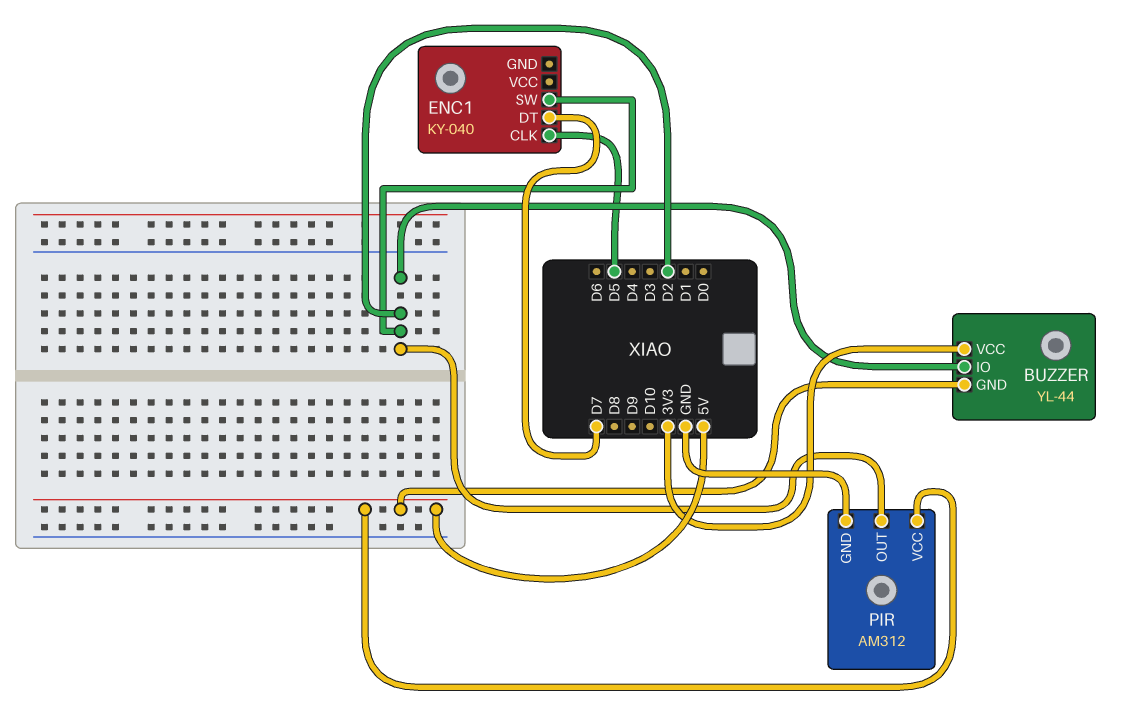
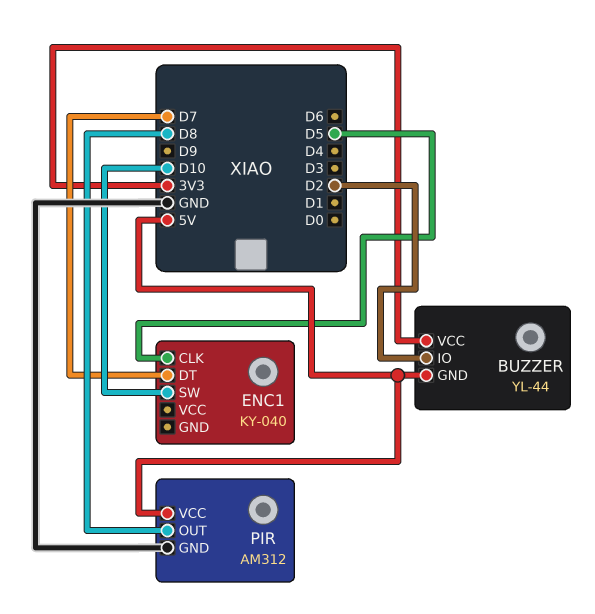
ENC1 pin SW: D2 -> D10
PIR pin OUT: D2 -> D8

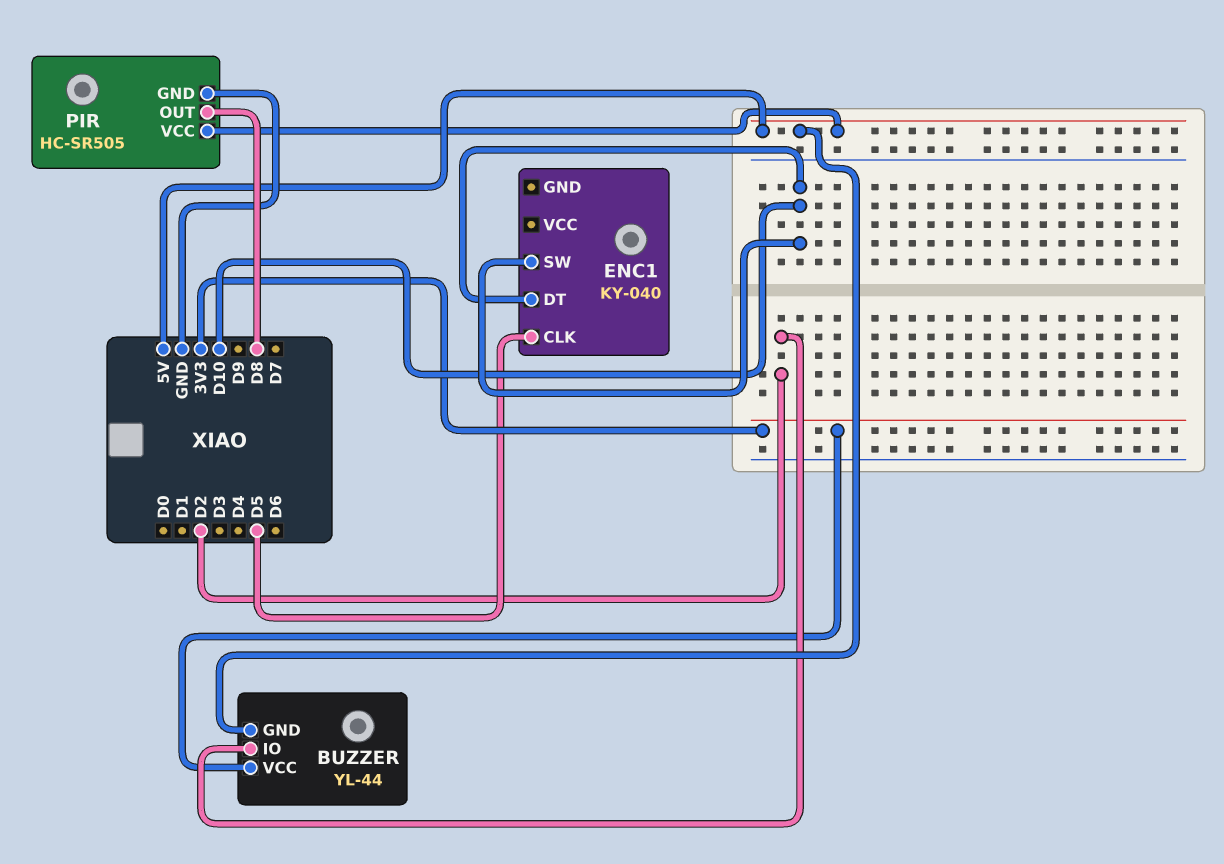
ENC1 pin DT: D7 -> D10
PIR: AM312 -> HC-SR505

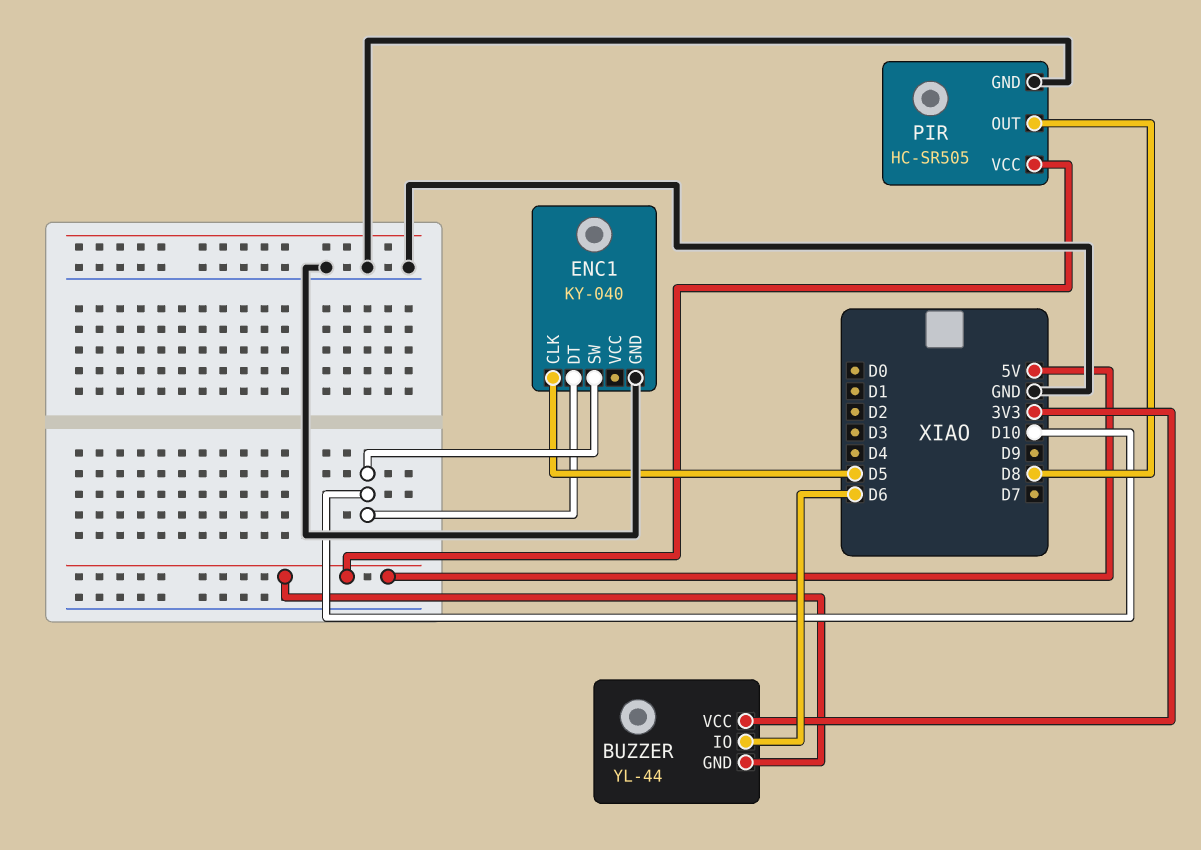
BUZZER pin IO: D2 -> D6
ENC1 pin GND: none -> GND

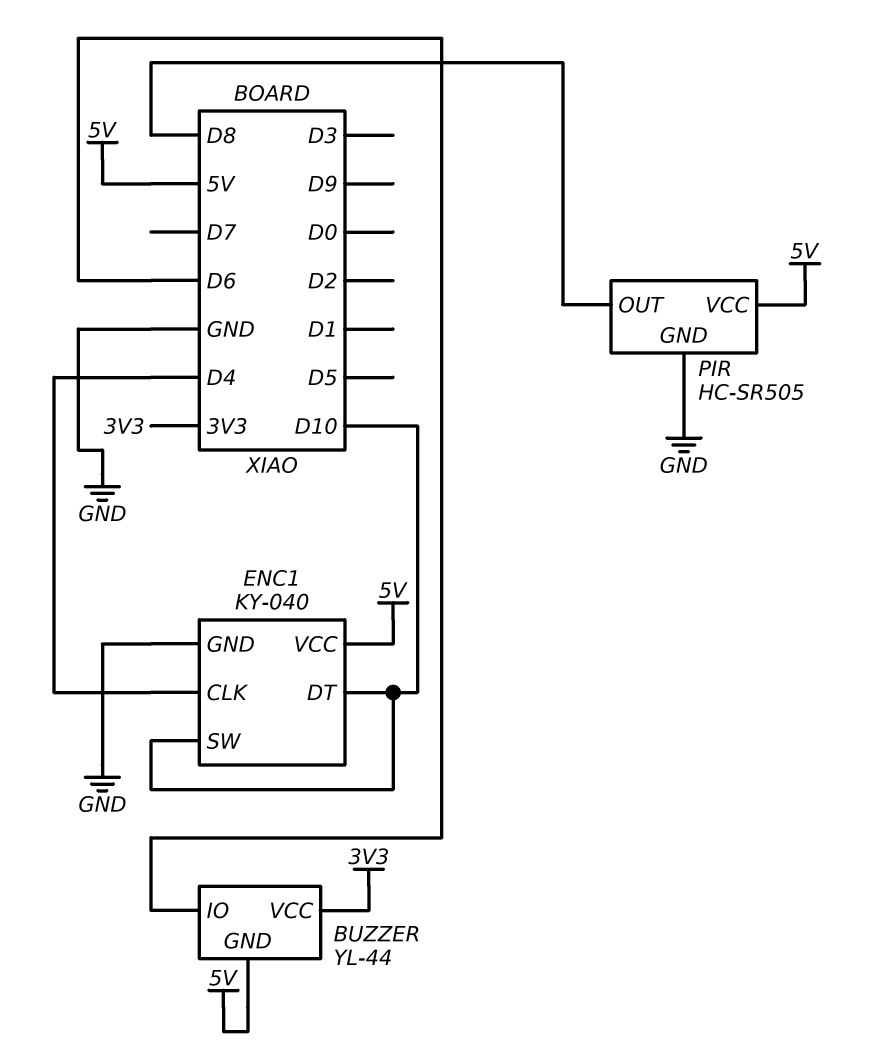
ENC1 pin CLK: D5 -> D4
ENC1 pin VCC: none -> 5V

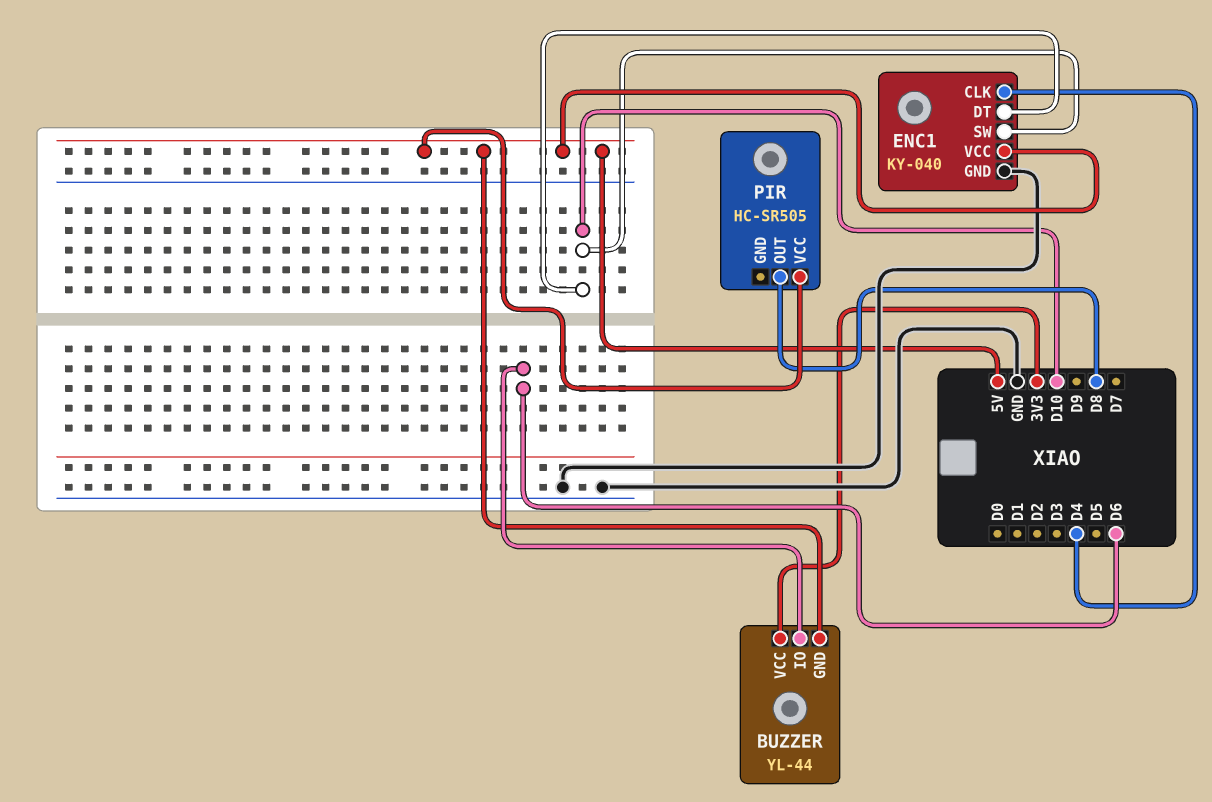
PIR pin GND: GND -> none

